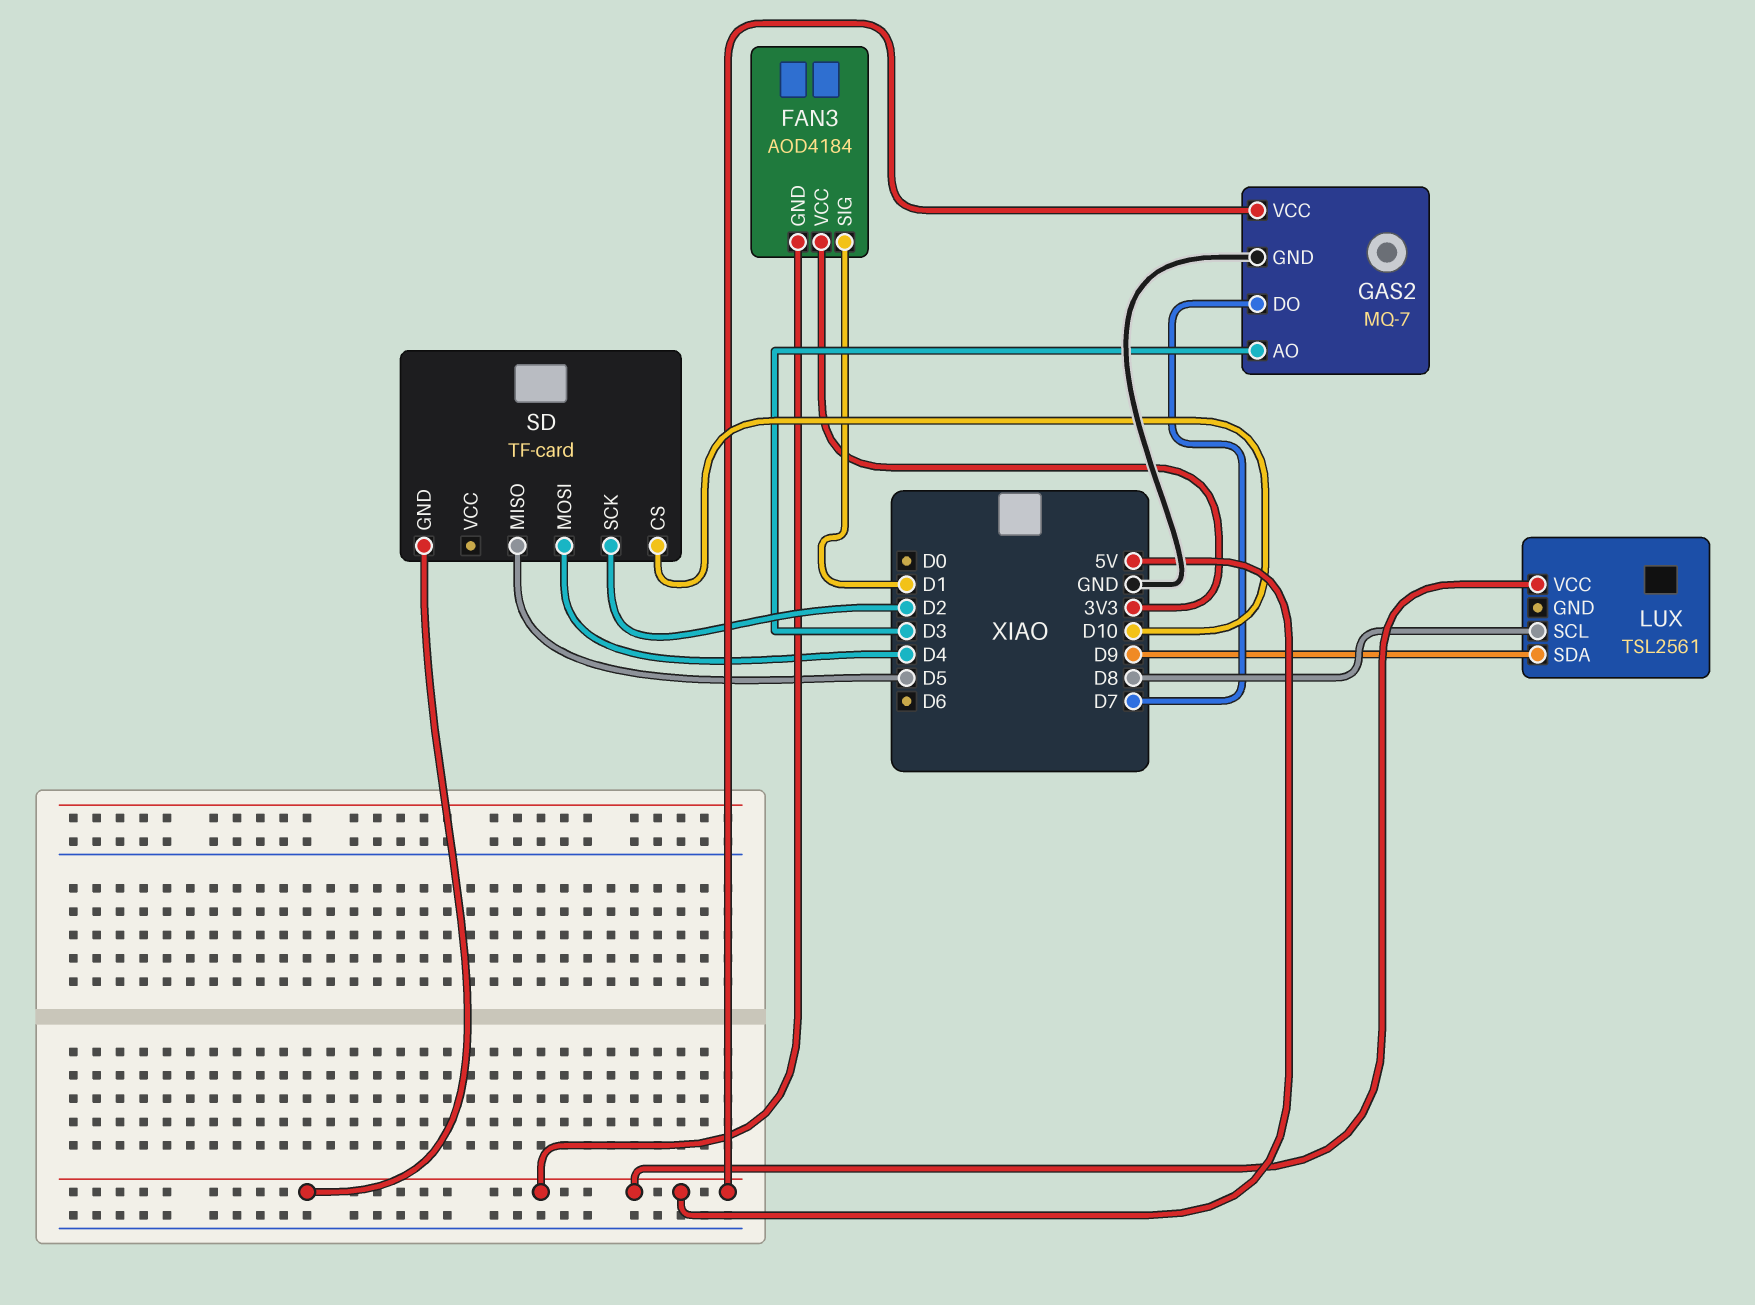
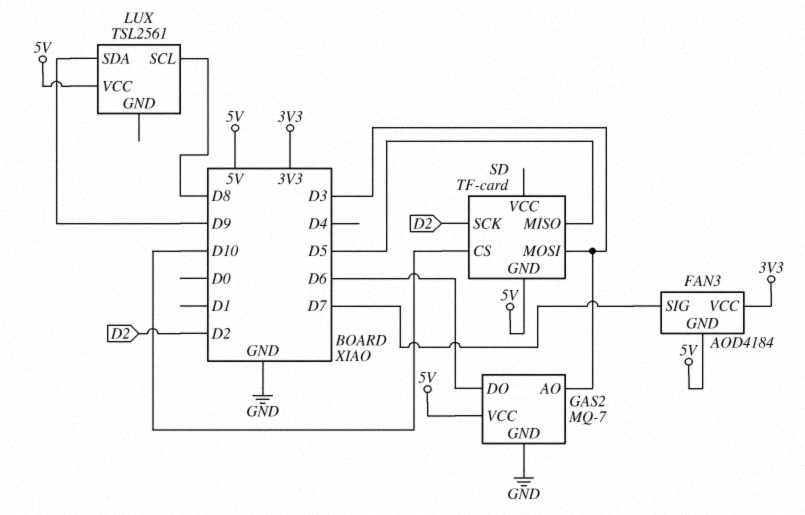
FAN3 pin SIG: D1 -> D7
GAS2 pin DO: D7 -> D6
SD pin MOSI: D4 -> D3

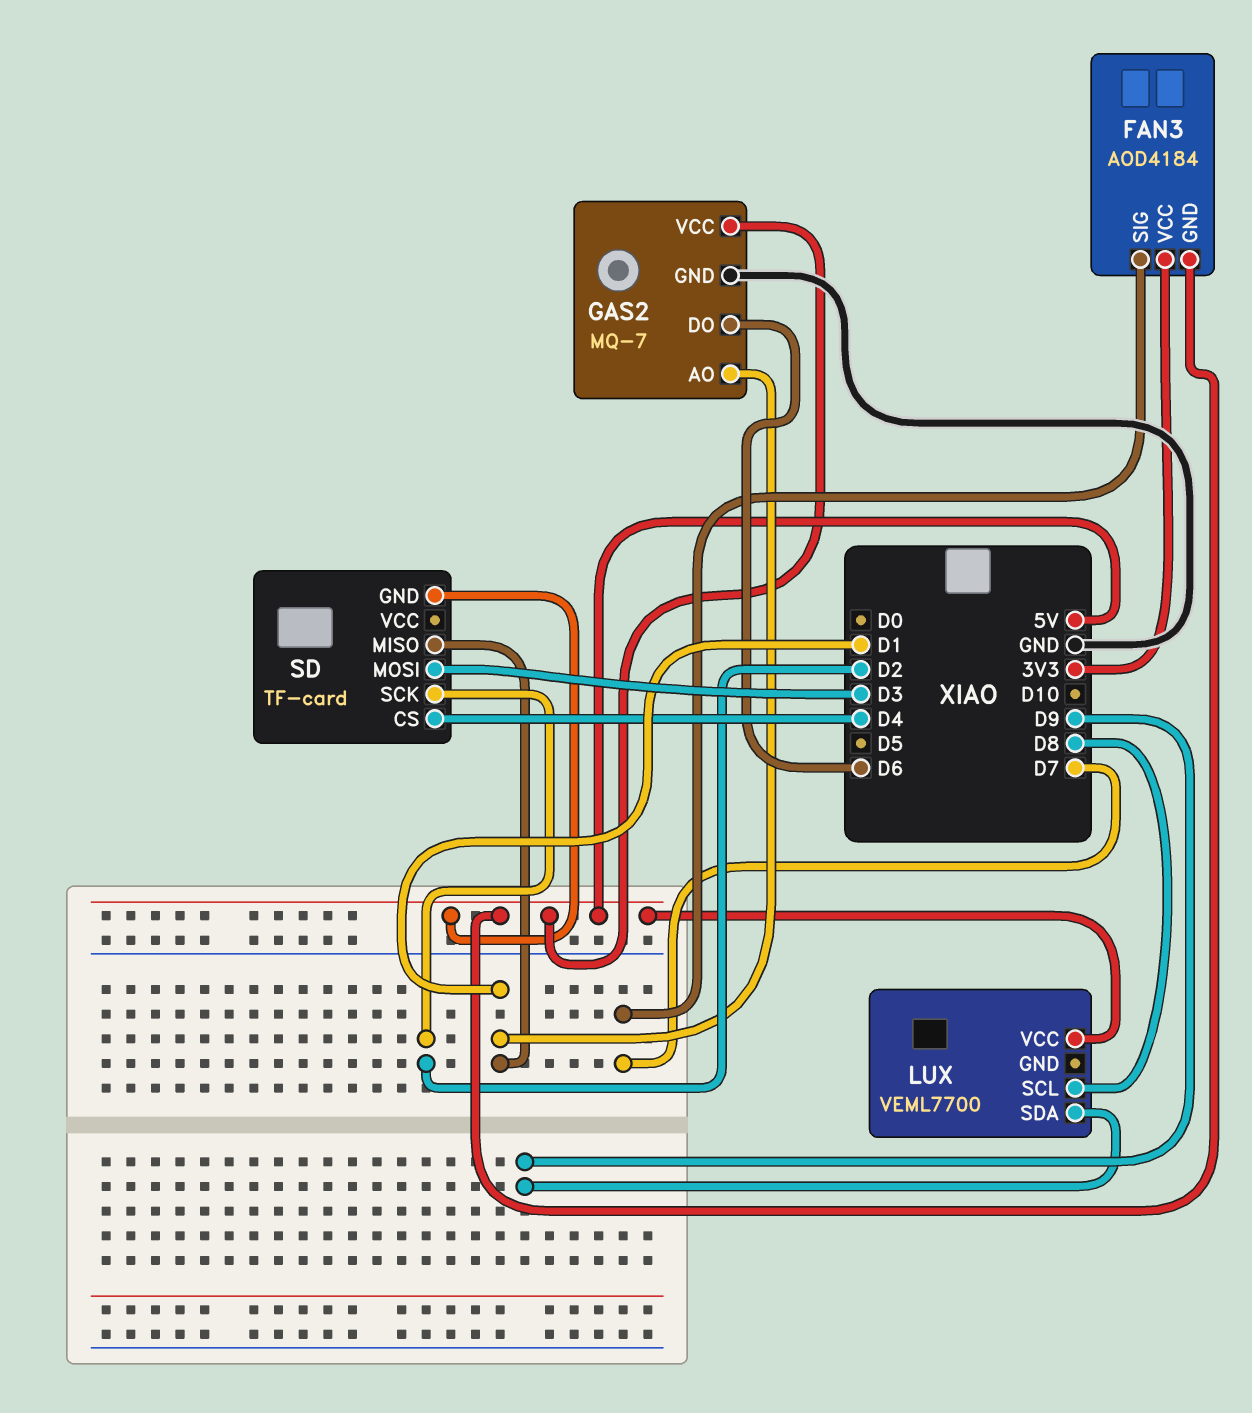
GAS2 pin AO: D3 -> D1
LUX: TSL2561 -> VEML7700
SD pin CS: D10 -> D4
SD pin MISO: D5 -> D1

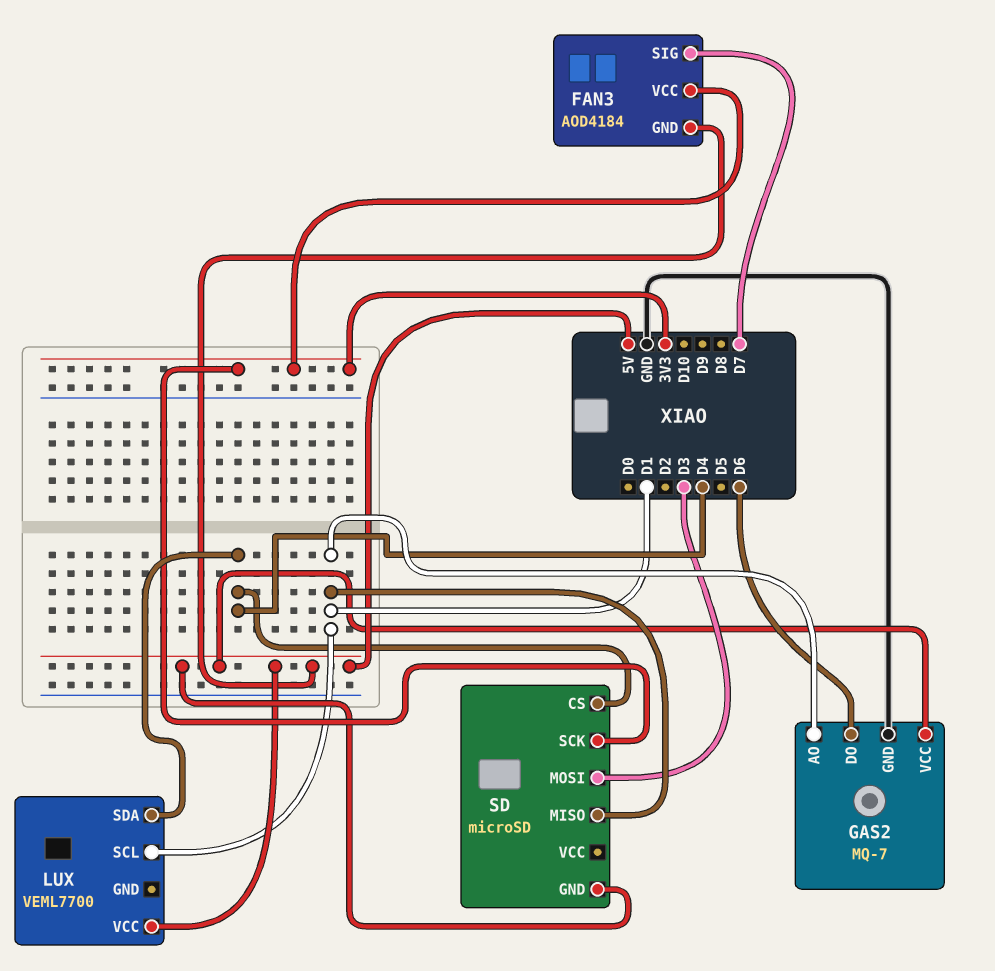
LUX pin SCL: D8 -> D1
LUX pin SDA: D9 -> D4
SD: TF-card -> microSD
SD pin SCK: D2 -> 3V3

